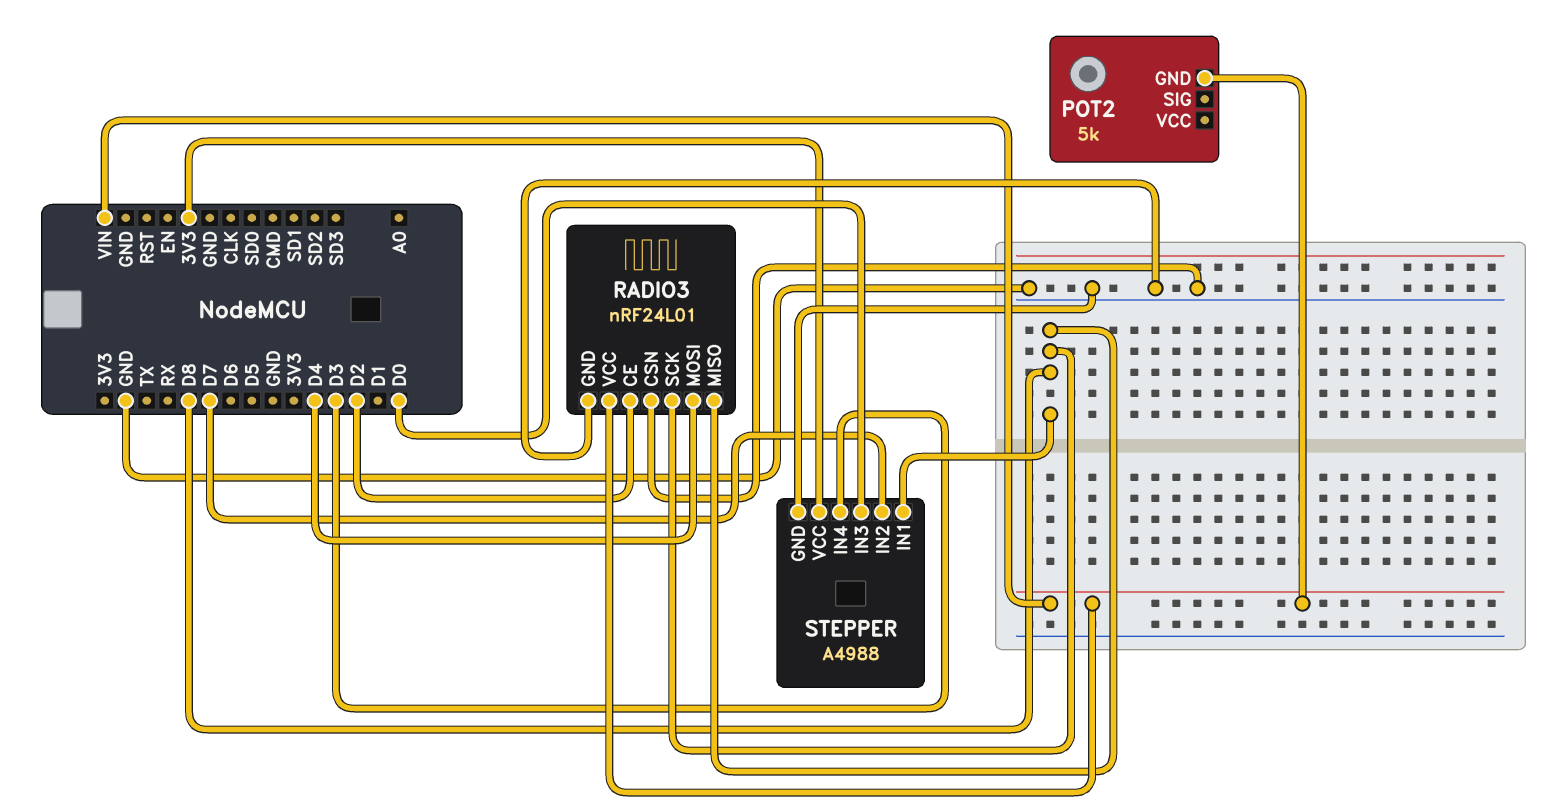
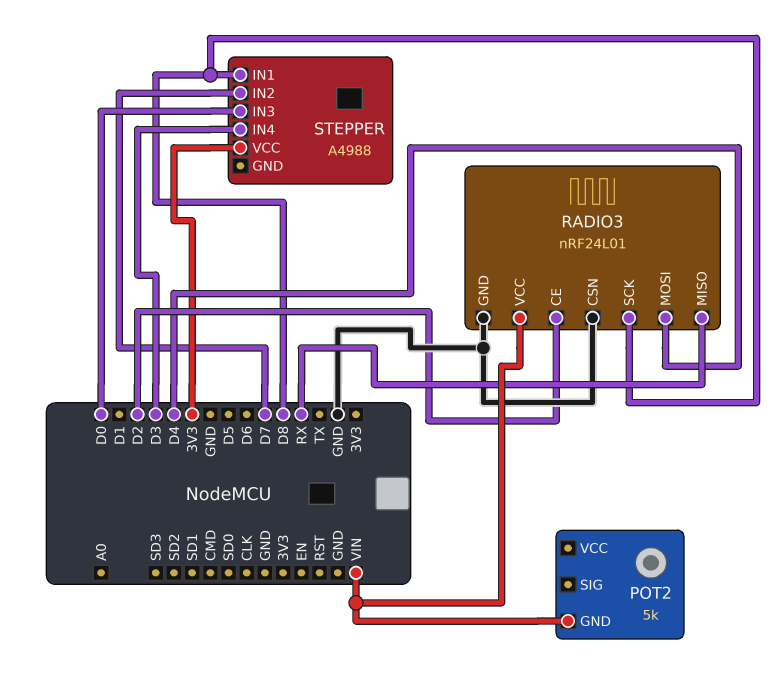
RADIO3 pin MISO: D8 -> RX
STEPPER pin GND: GND -> none

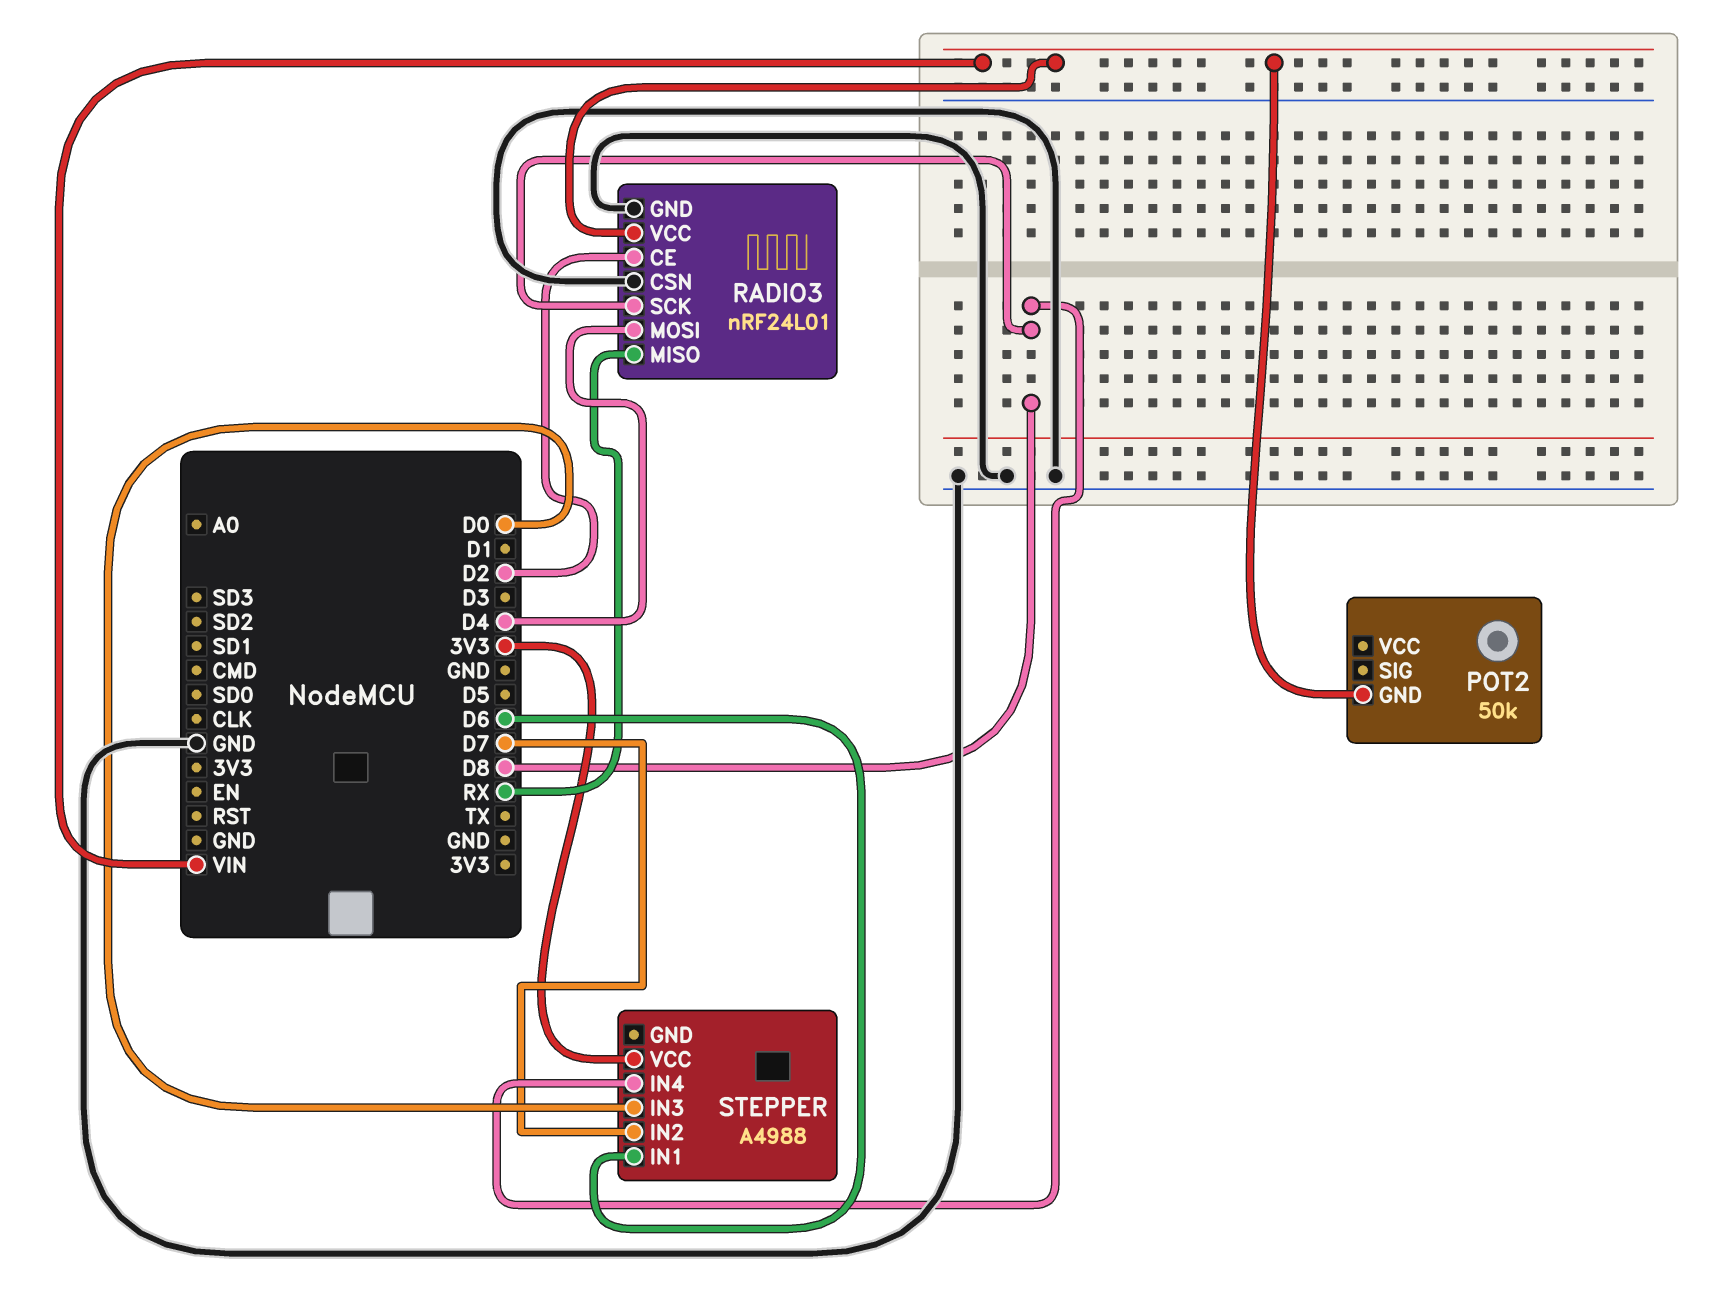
POT2: 5k -> 50k
STEPPER pin IN1: D8 -> D6
STEPPER pin IN4: D3 -> D8

